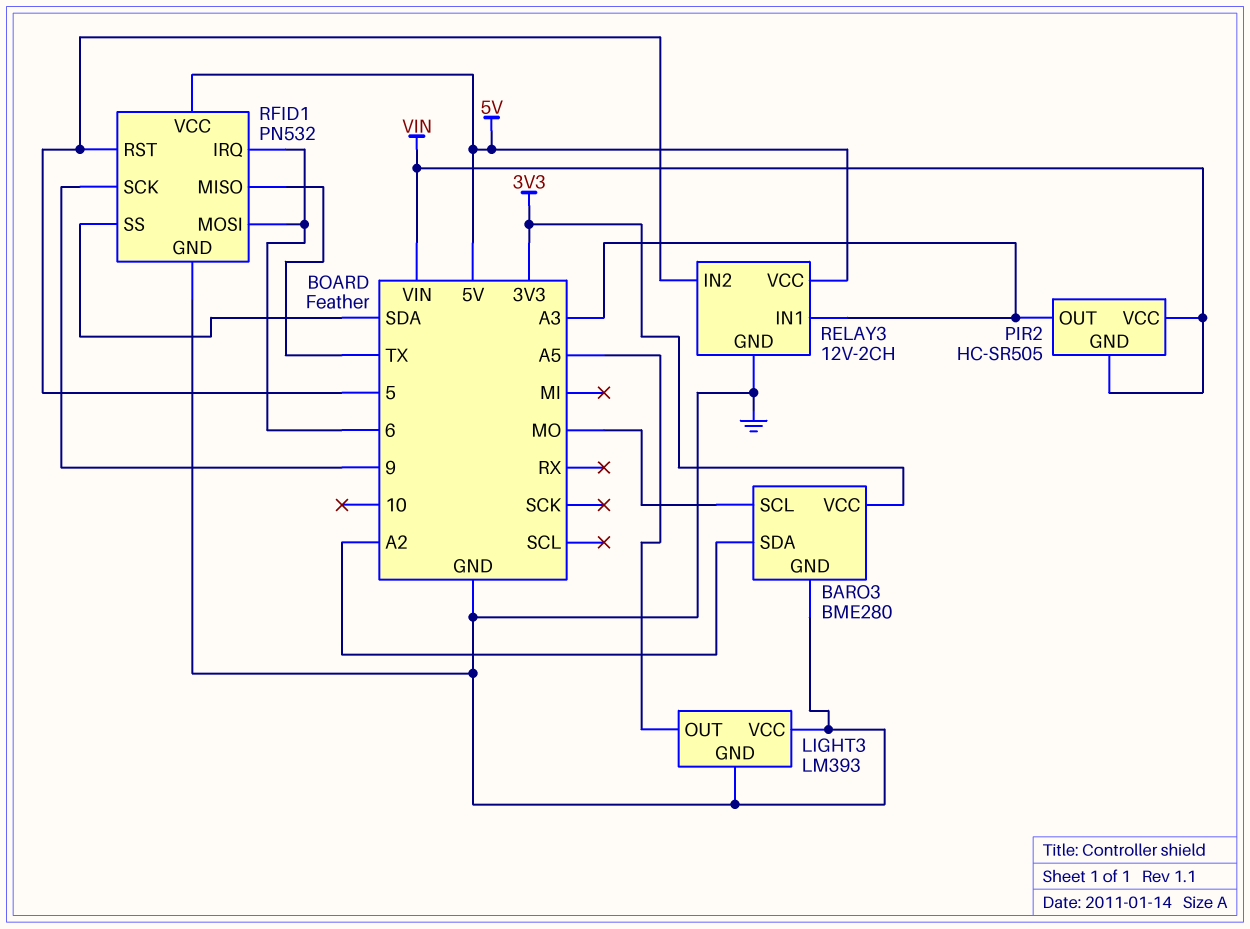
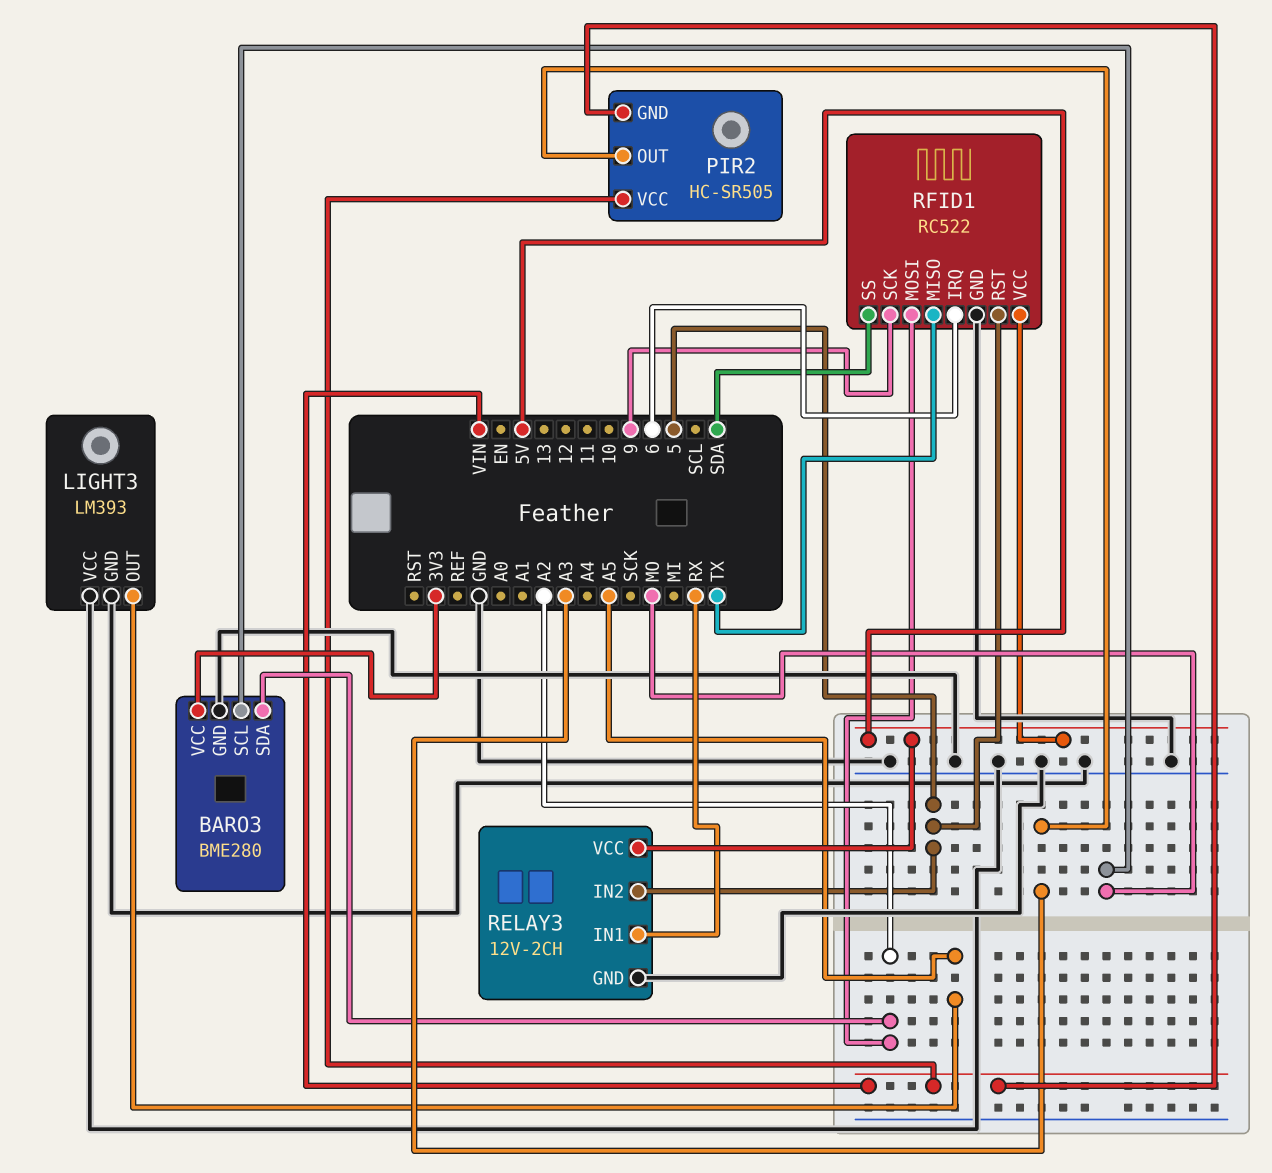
RELAY3 pin IN1: A3 -> RX
RFID1: PN532 -> RC522
RFID1 pin MOSI: 6 -> A2

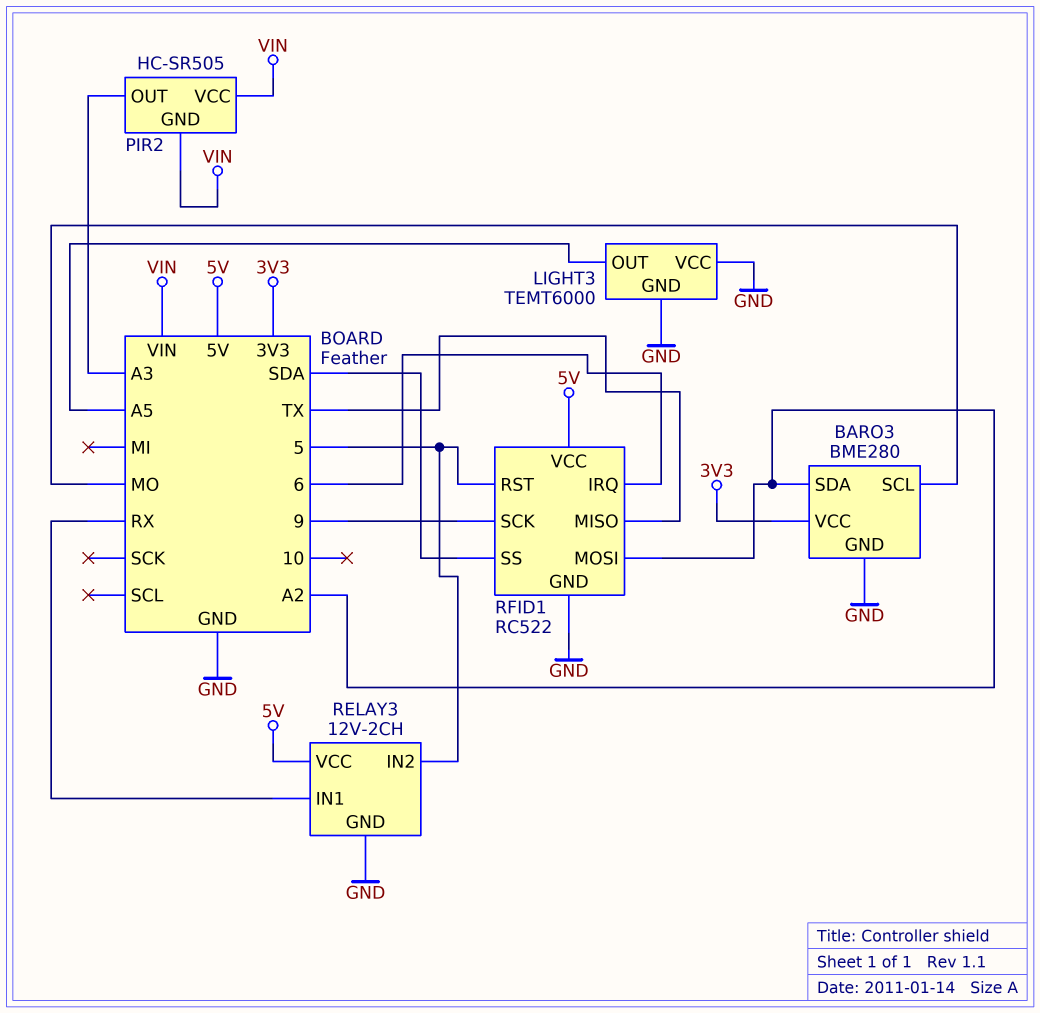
LIGHT3: LM393 -> TEMT6000

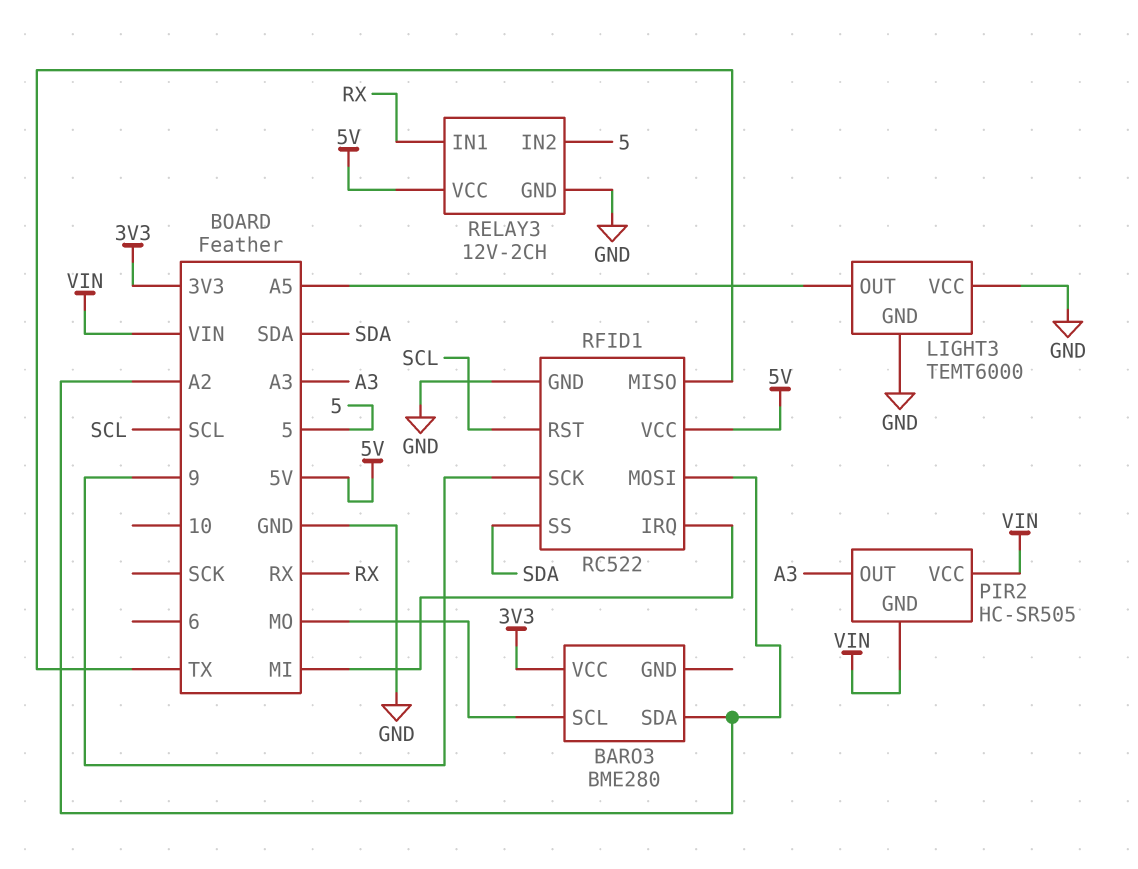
BARO3 pin GND: GND -> none
RFID1 pin IRQ: 6 -> MI
RFID1 pin RST: 5 -> SCL

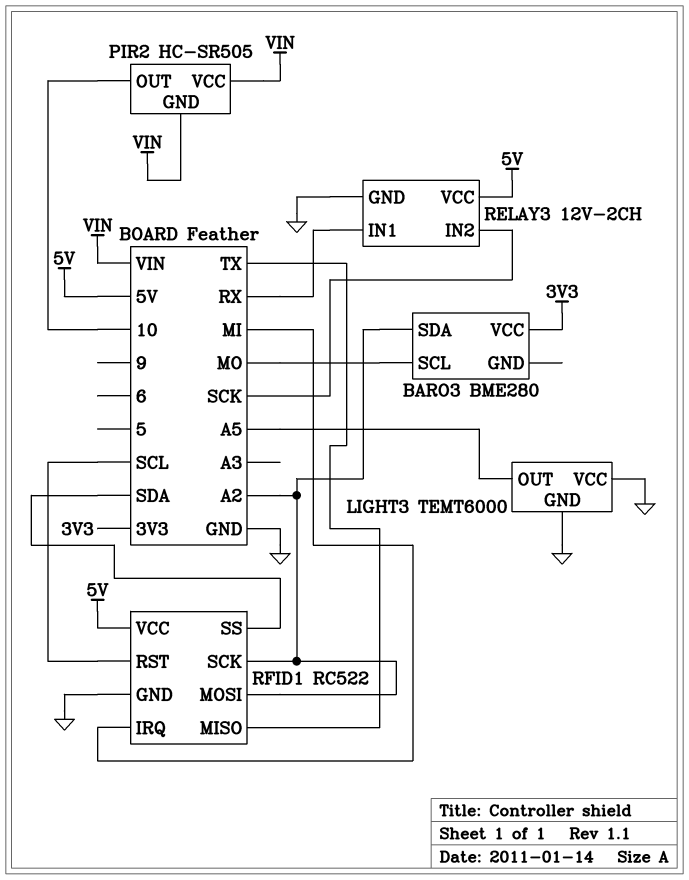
PIR2 pin OUT: A3 -> 10
RELAY3 pin IN2: 5 -> SCK
RFID1 pin SCK: 9 -> A2

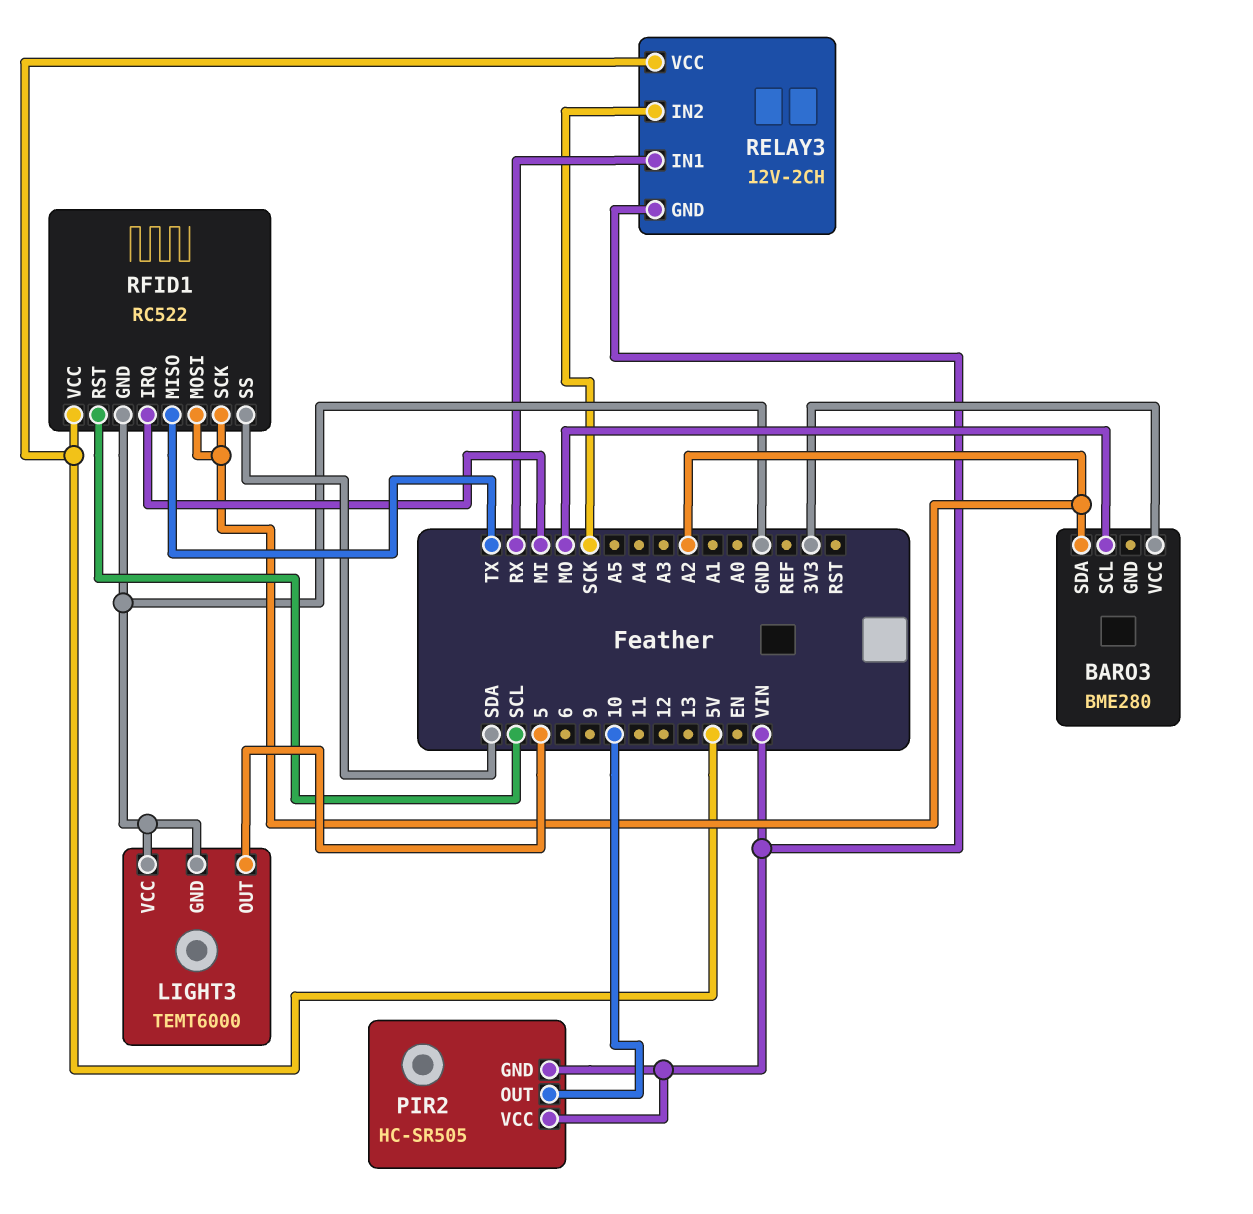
LIGHT3 pin OUT: A5 -> 5
RELAY3 pin GND: GND -> VIN

